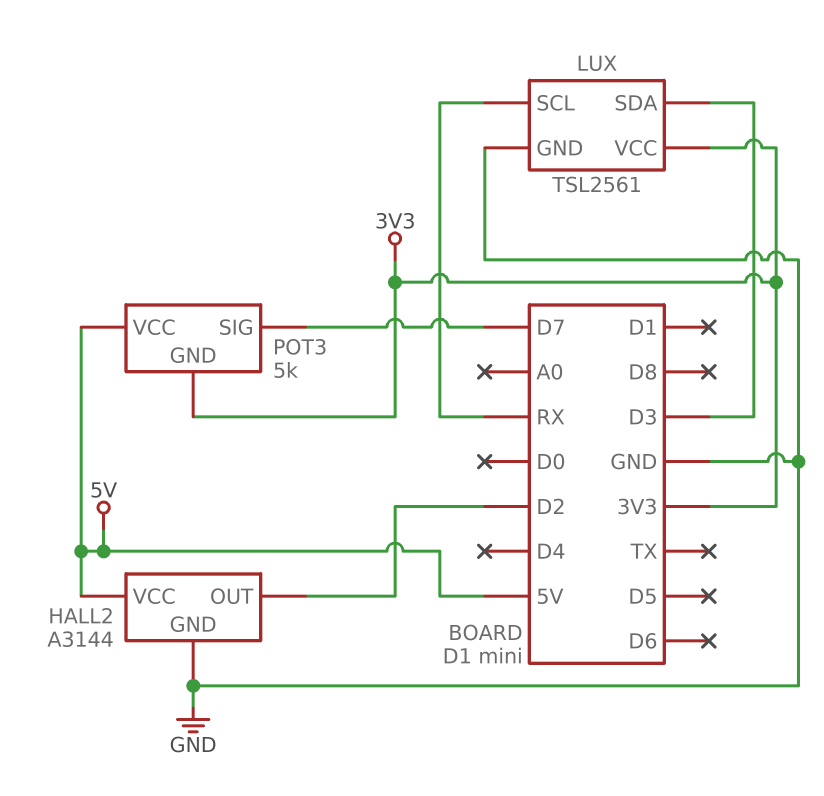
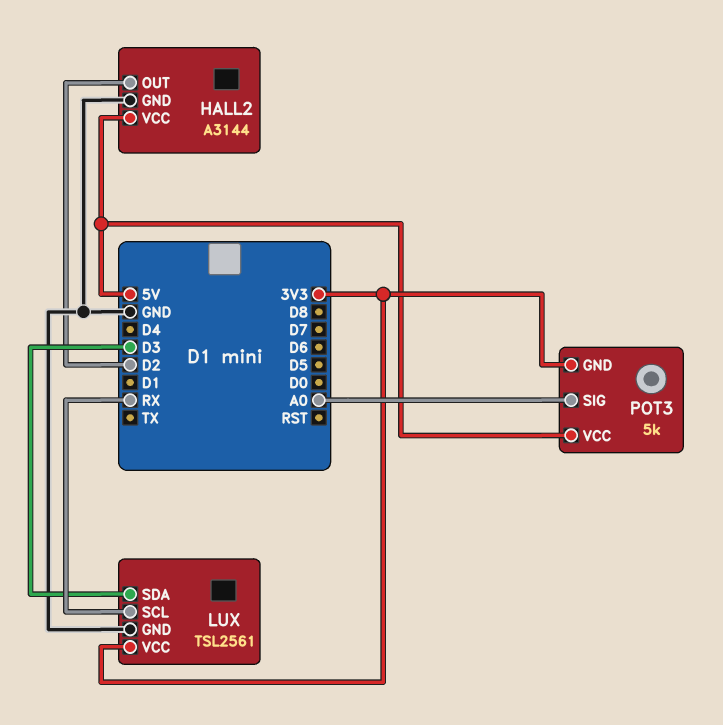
POT3 pin SIG: D7 -> A0

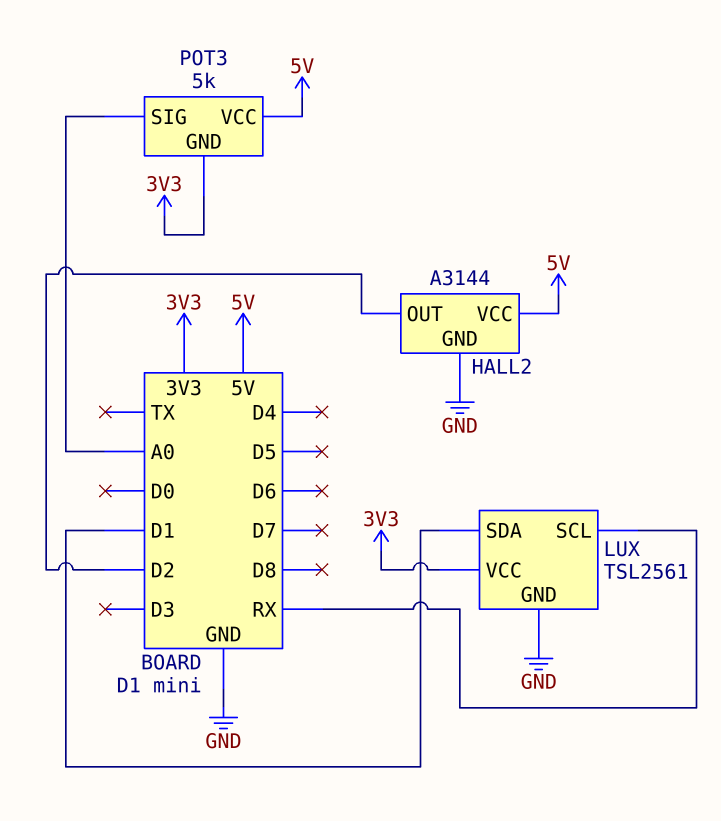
LUX pin SDA: D3 -> D1

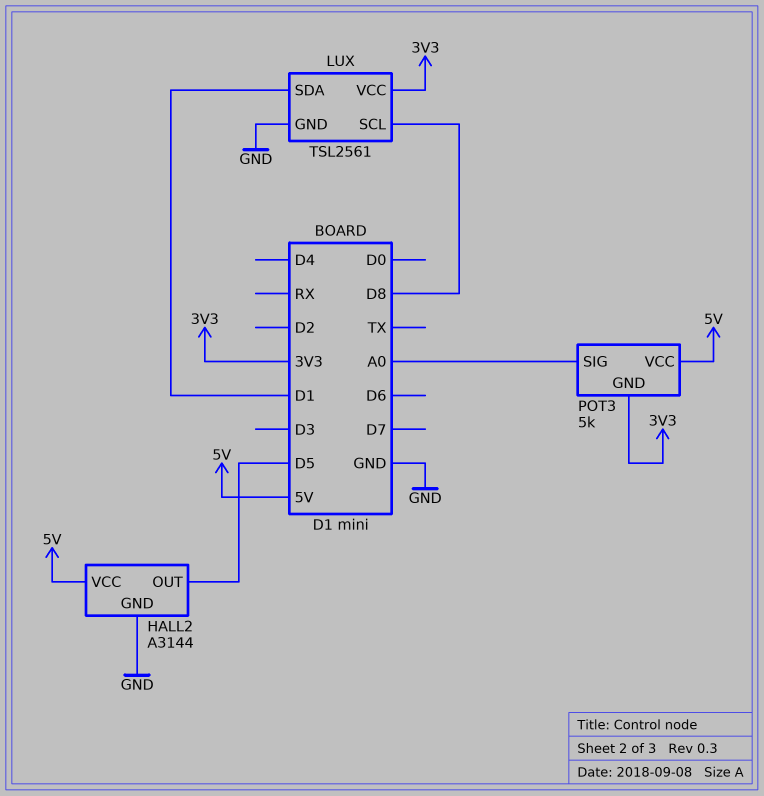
HALL2 pin OUT: D2 -> D5
LUX pin SCL: RX -> D8

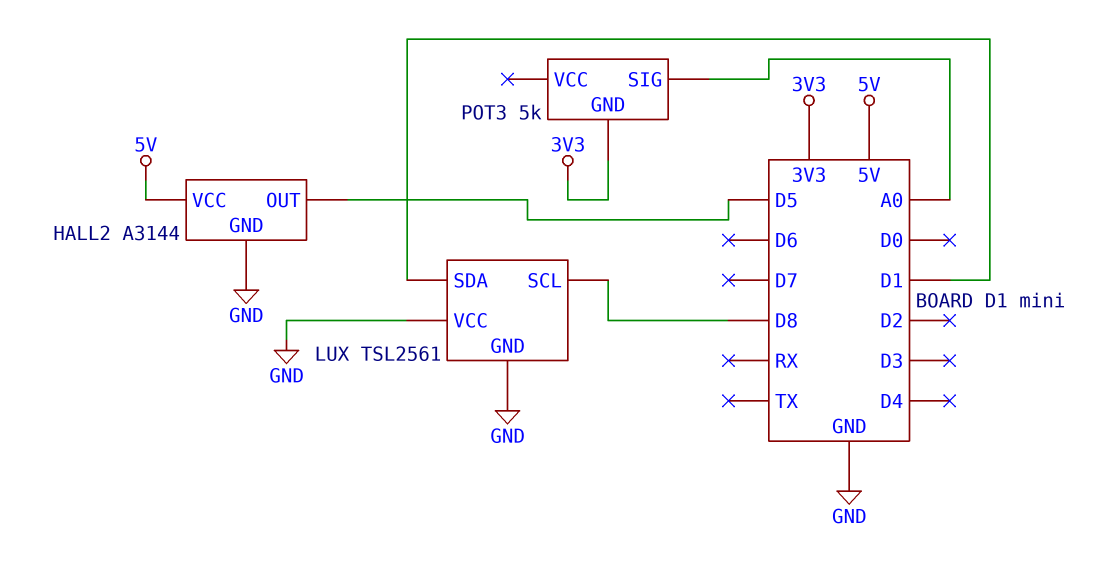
LUX pin VCC: 3V3 -> GND
POT3 pin VCC: 5V -> none

